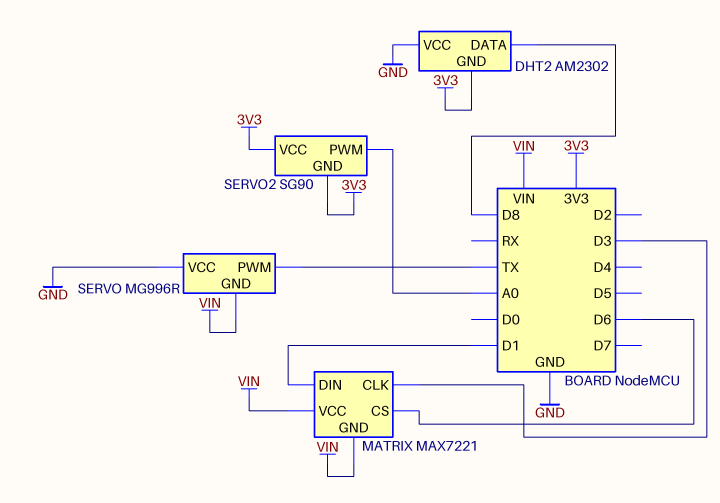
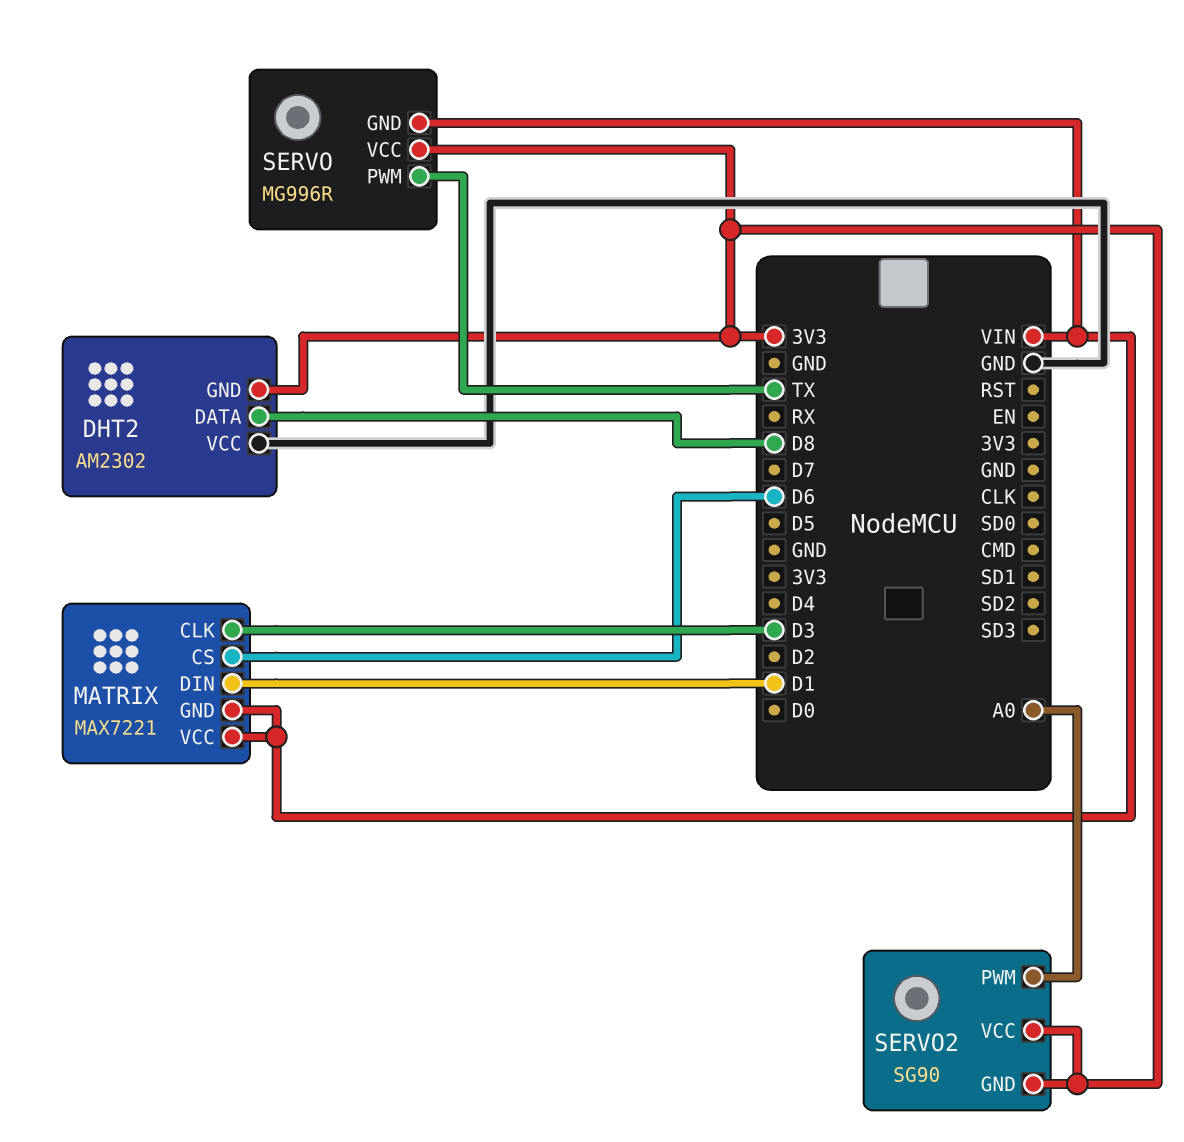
SERVO pin VCC: GND -> 3V3

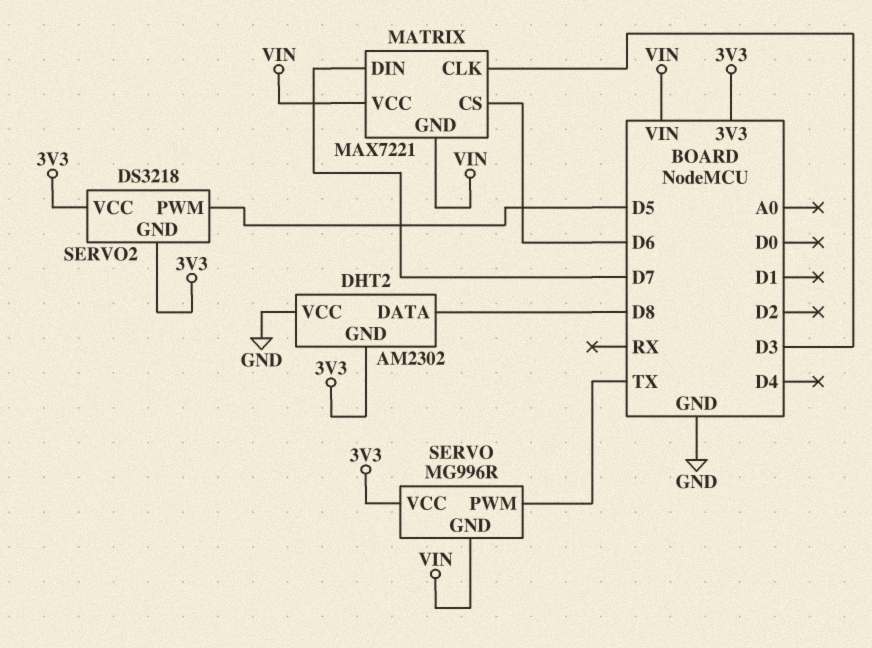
MATRIX pin DIN: D1 -> D7
SERVO2: SG90 -> DS3218
SERVO2 pin PWM: A0 -> D5

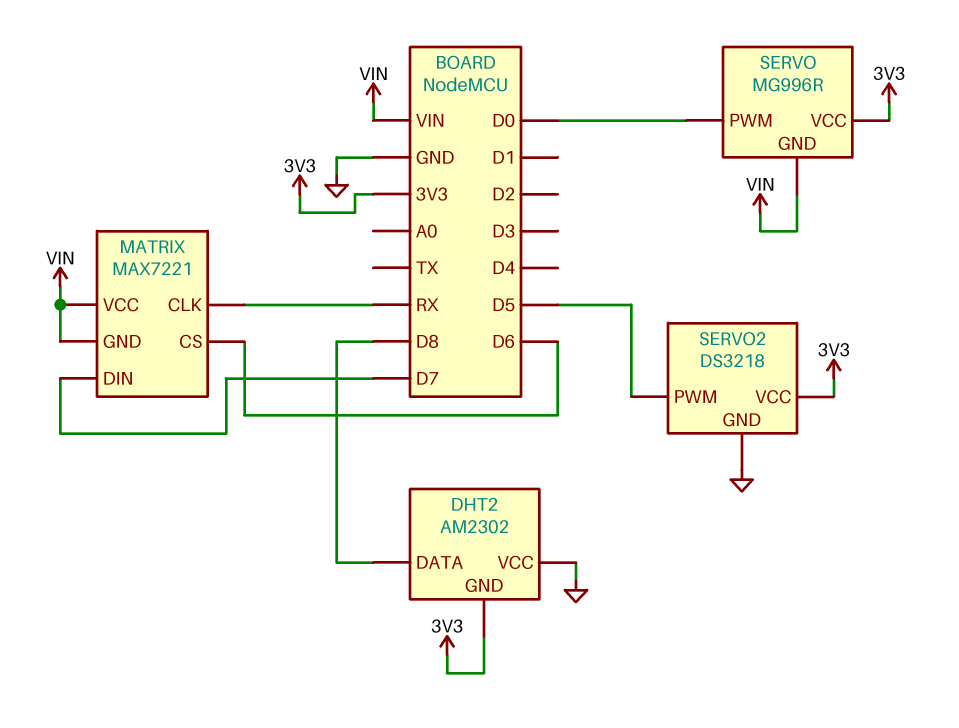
MATRIX pin CLK: D3 -> RX
SERVO pin PWM: TX -> D0
SERVO2 pin GND: 3V3 -> GND

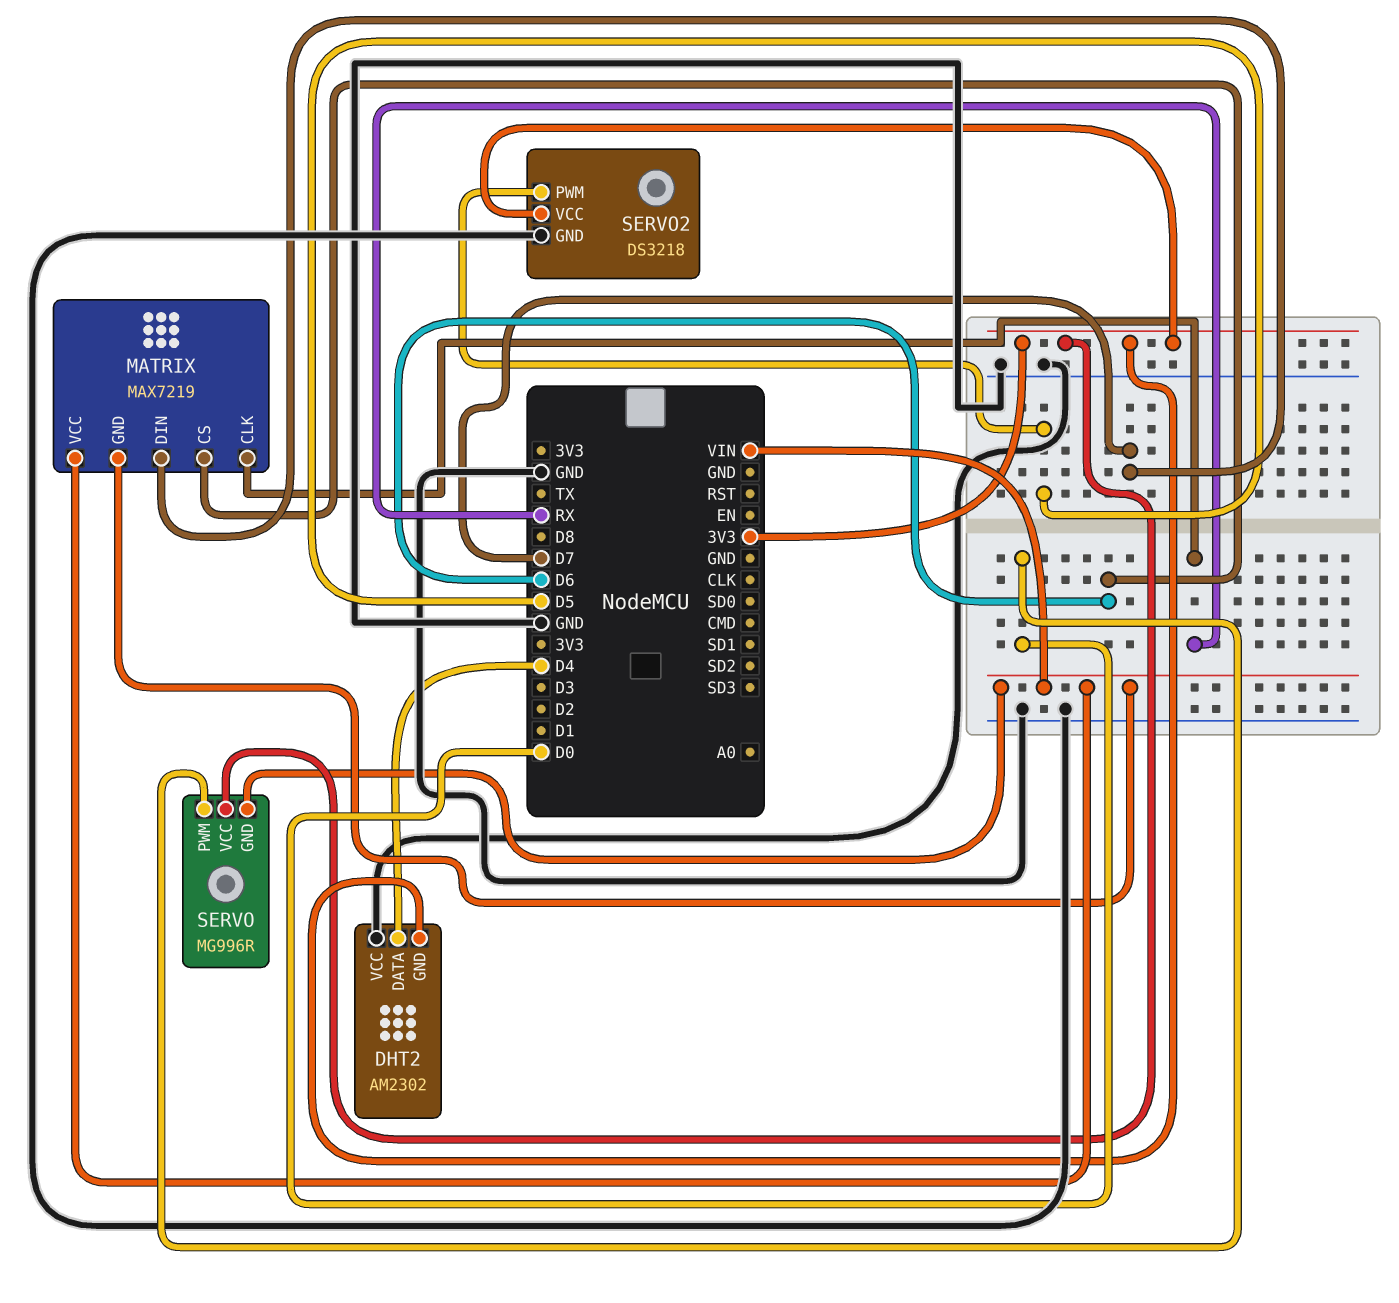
DHT2 pin DATA: D8 -> D4
MATRIX: MAX7221 -> MAX7219

